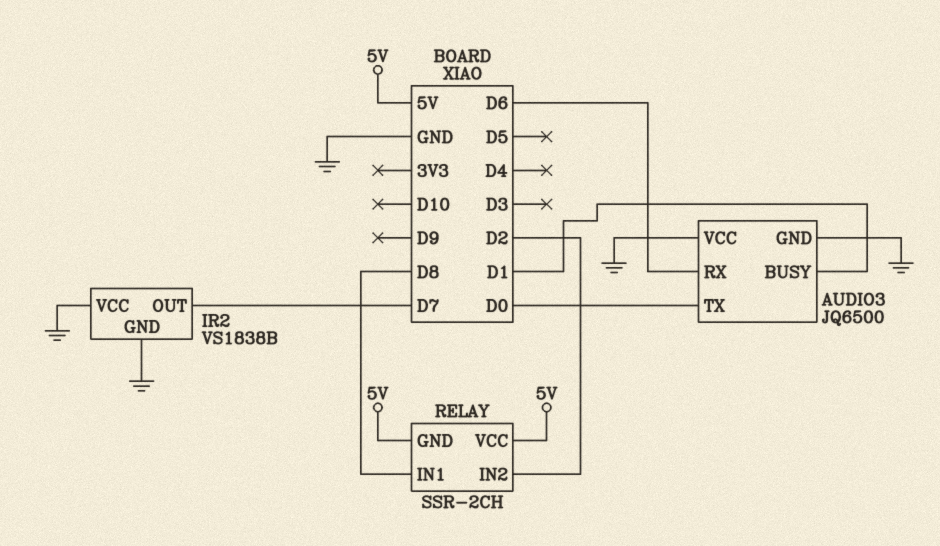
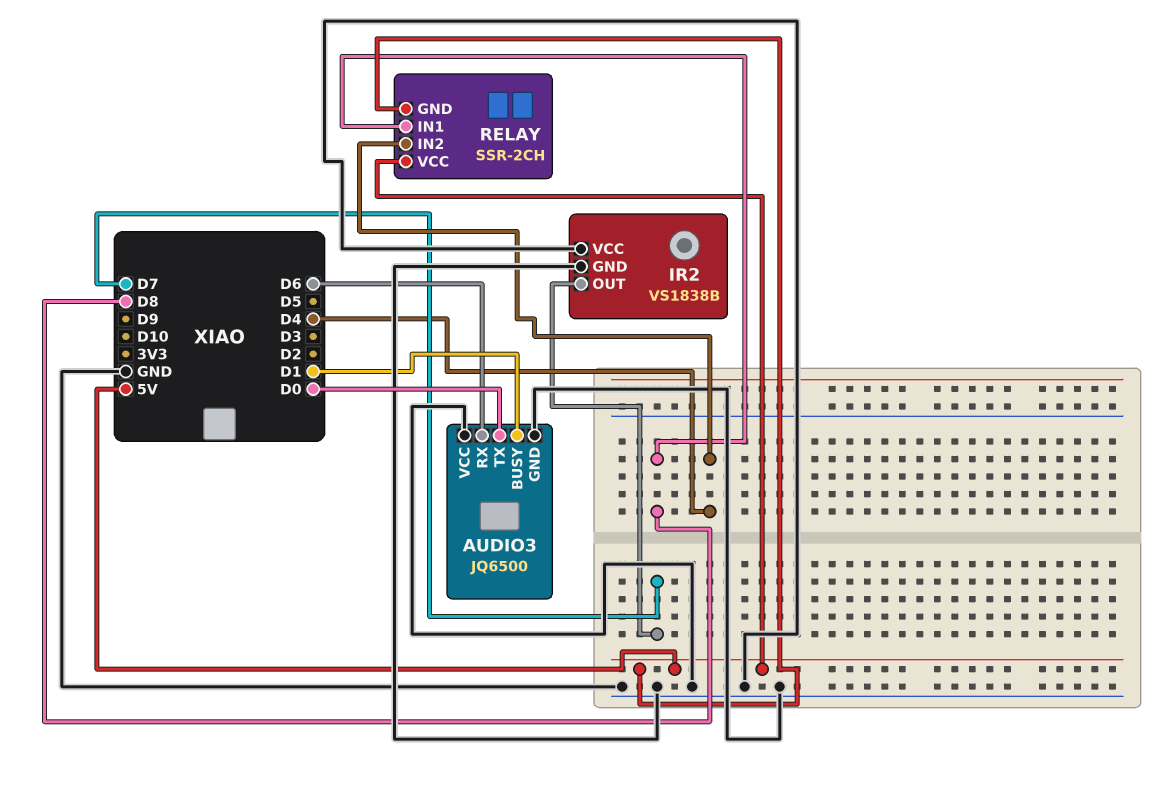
RELAY pin IN2: D2 -> D4

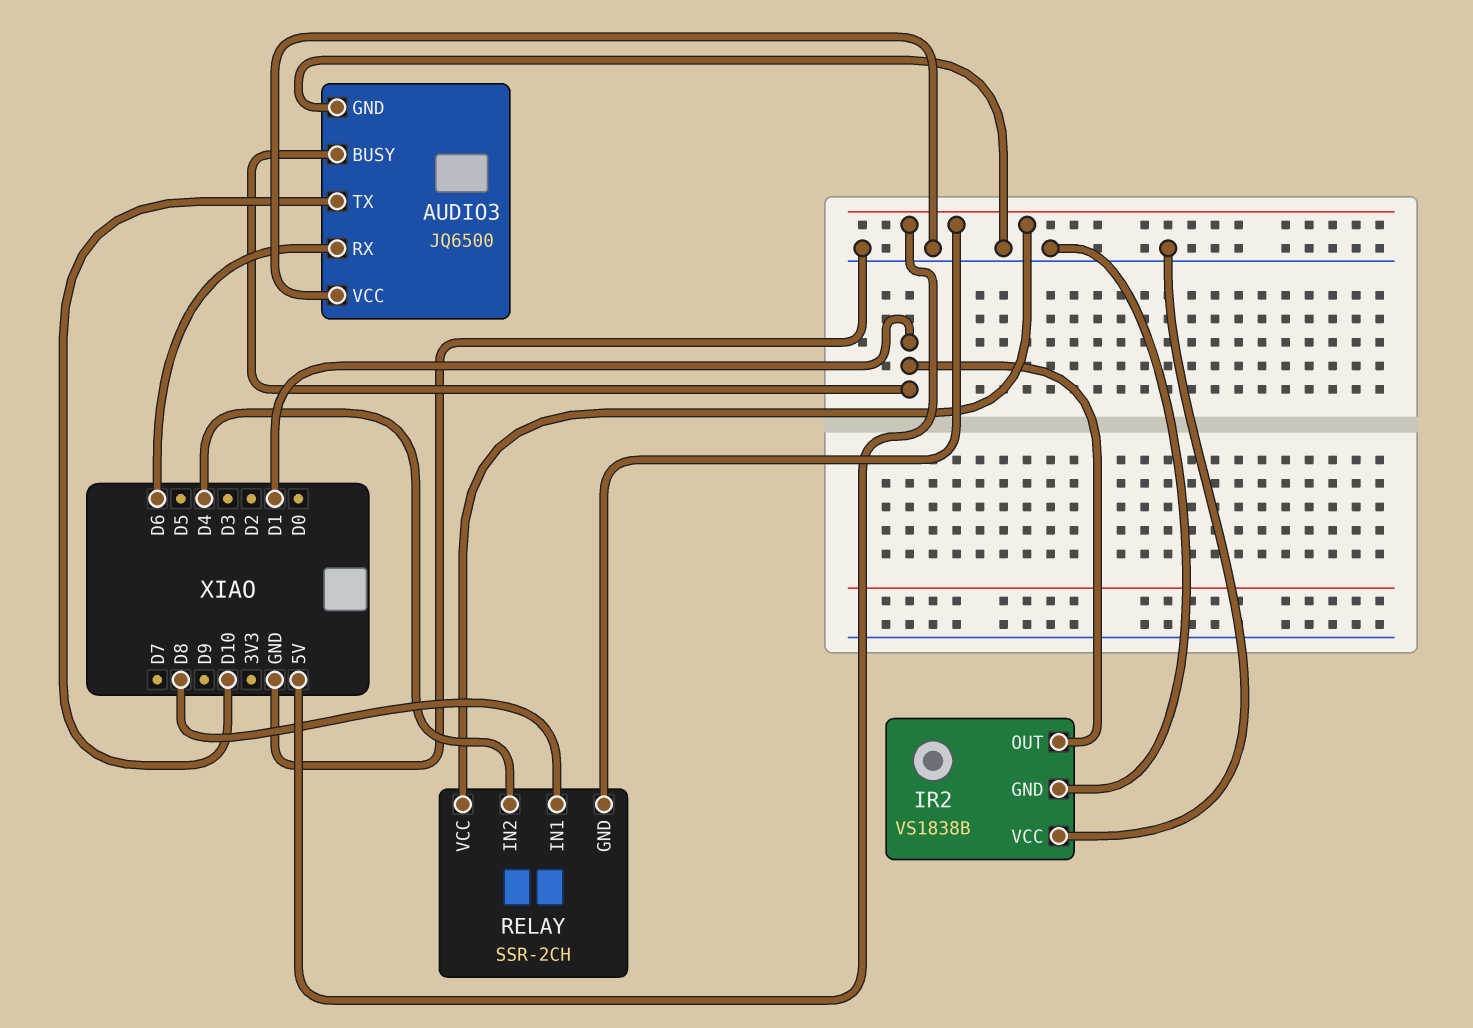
AUDIO3 pin TX: D0 -> D10
IR2 pin OUT: D7 -> D1

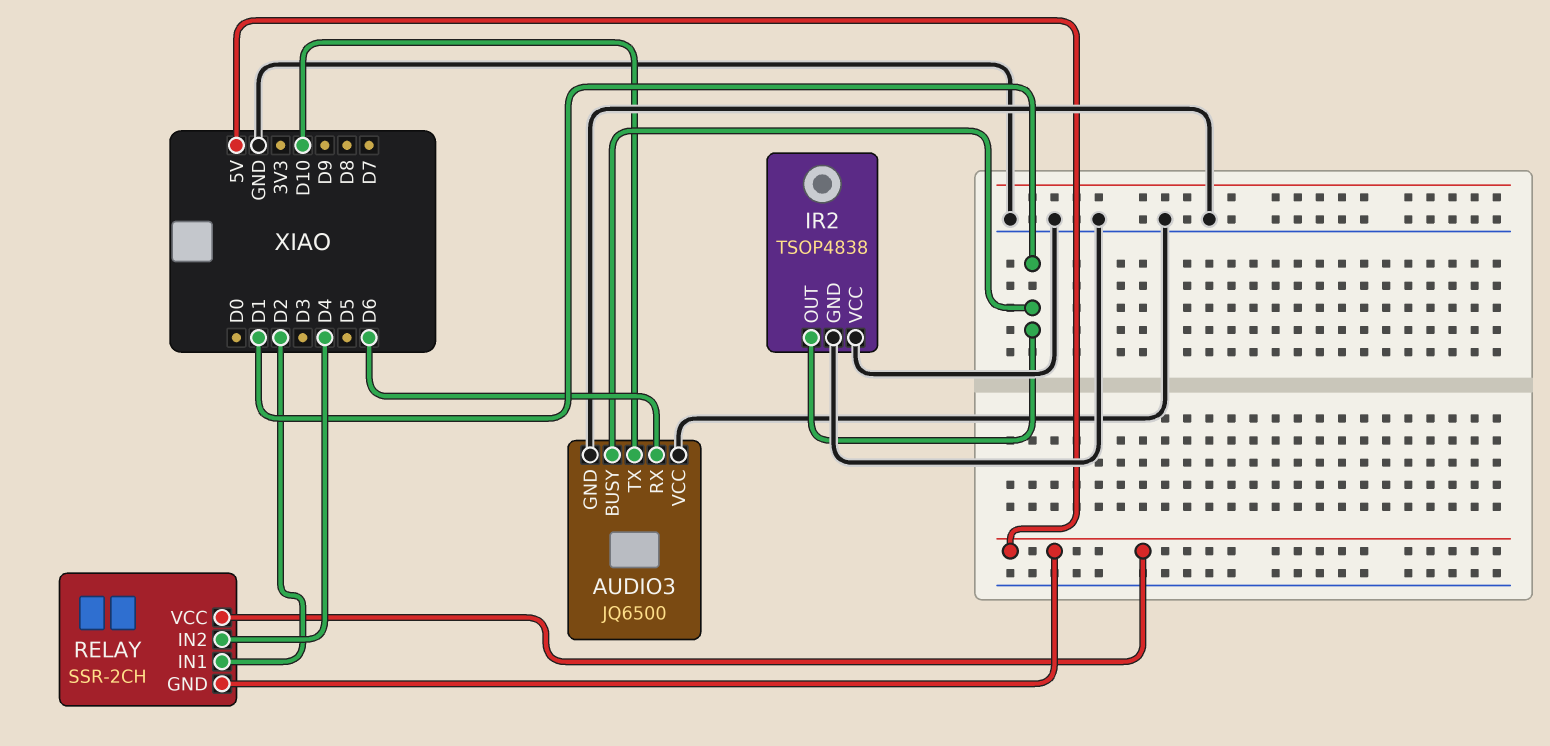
IR2: VS1838B -> TSOP4838
RELAY pin IN1: D8 -> D2

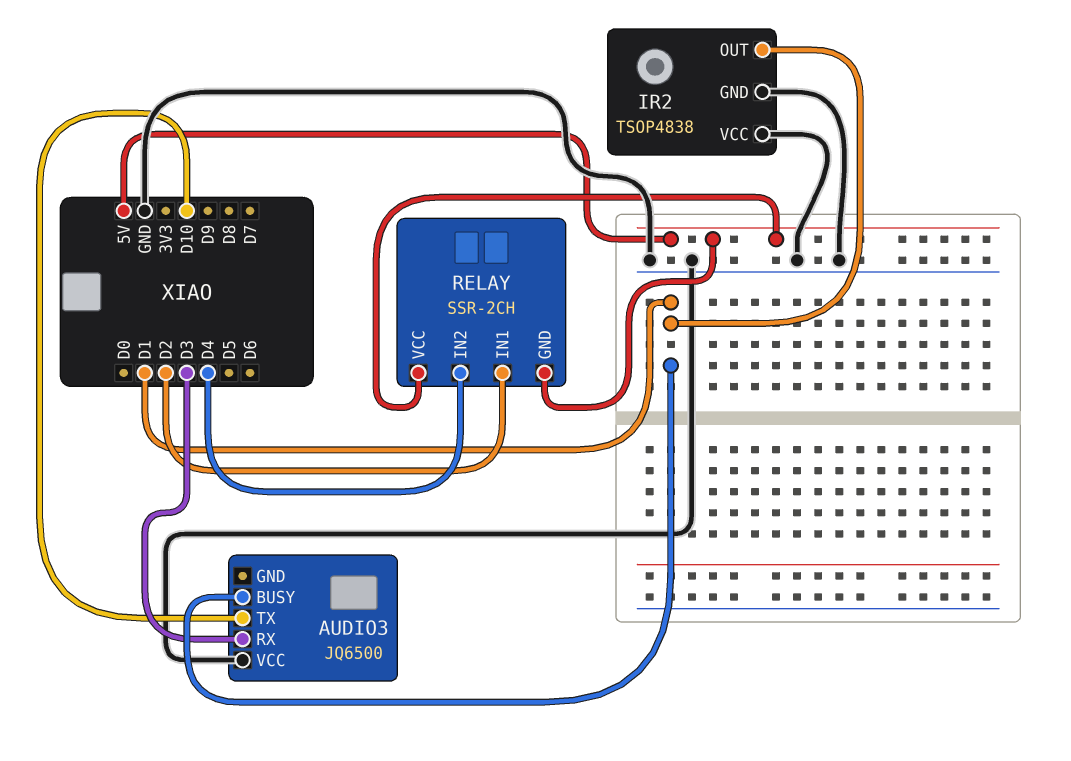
AUDIO3 pin GND: GND -> none
AUDIO3 pin RX: D6 -> D3

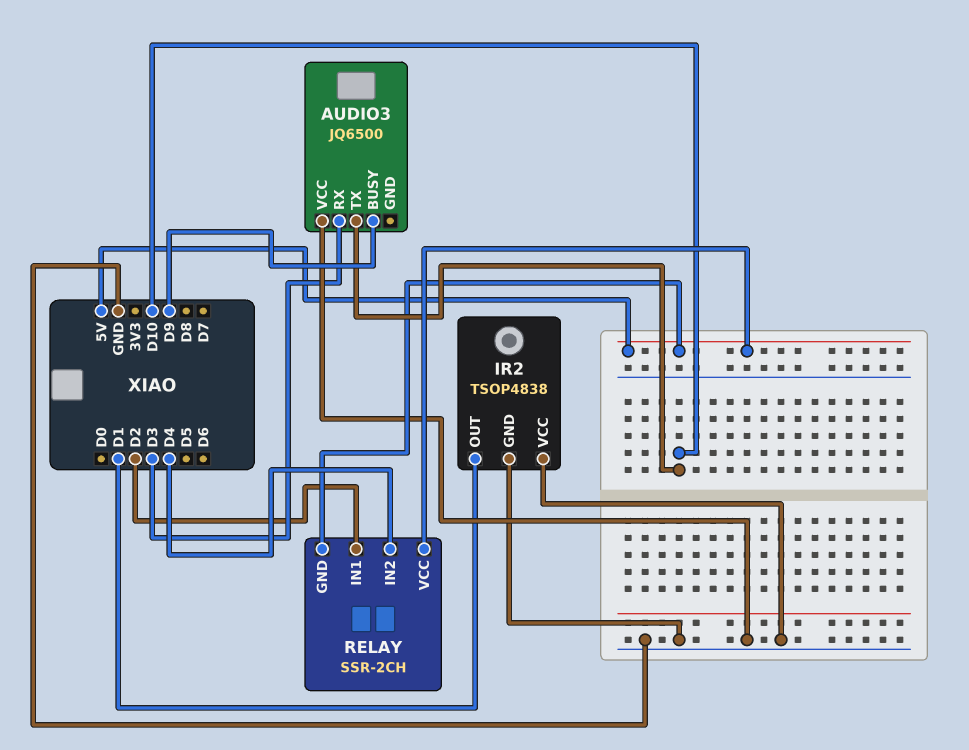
AUDIO3 pin BUSY: D1 -> D9

